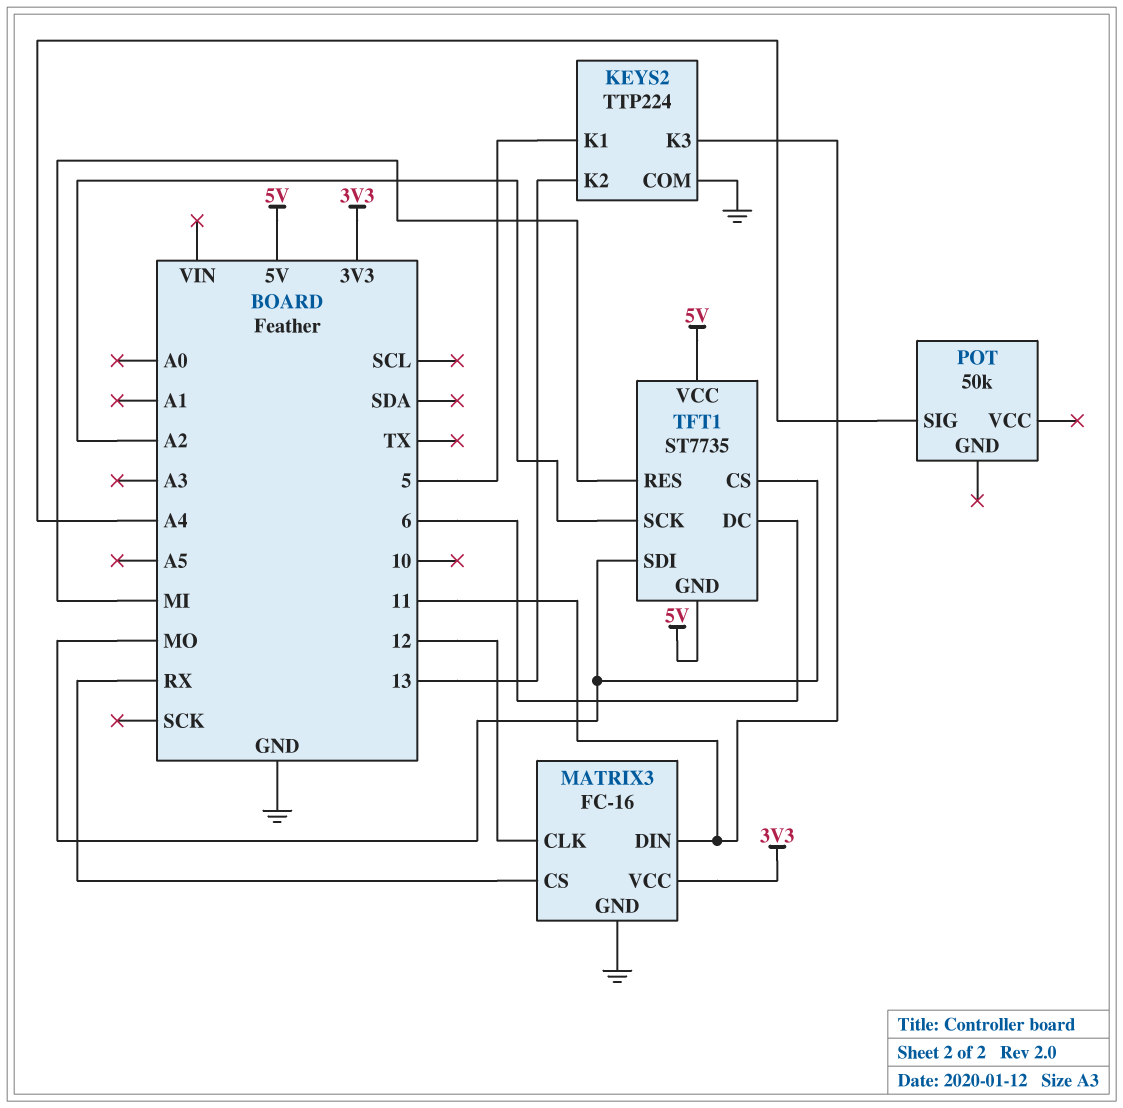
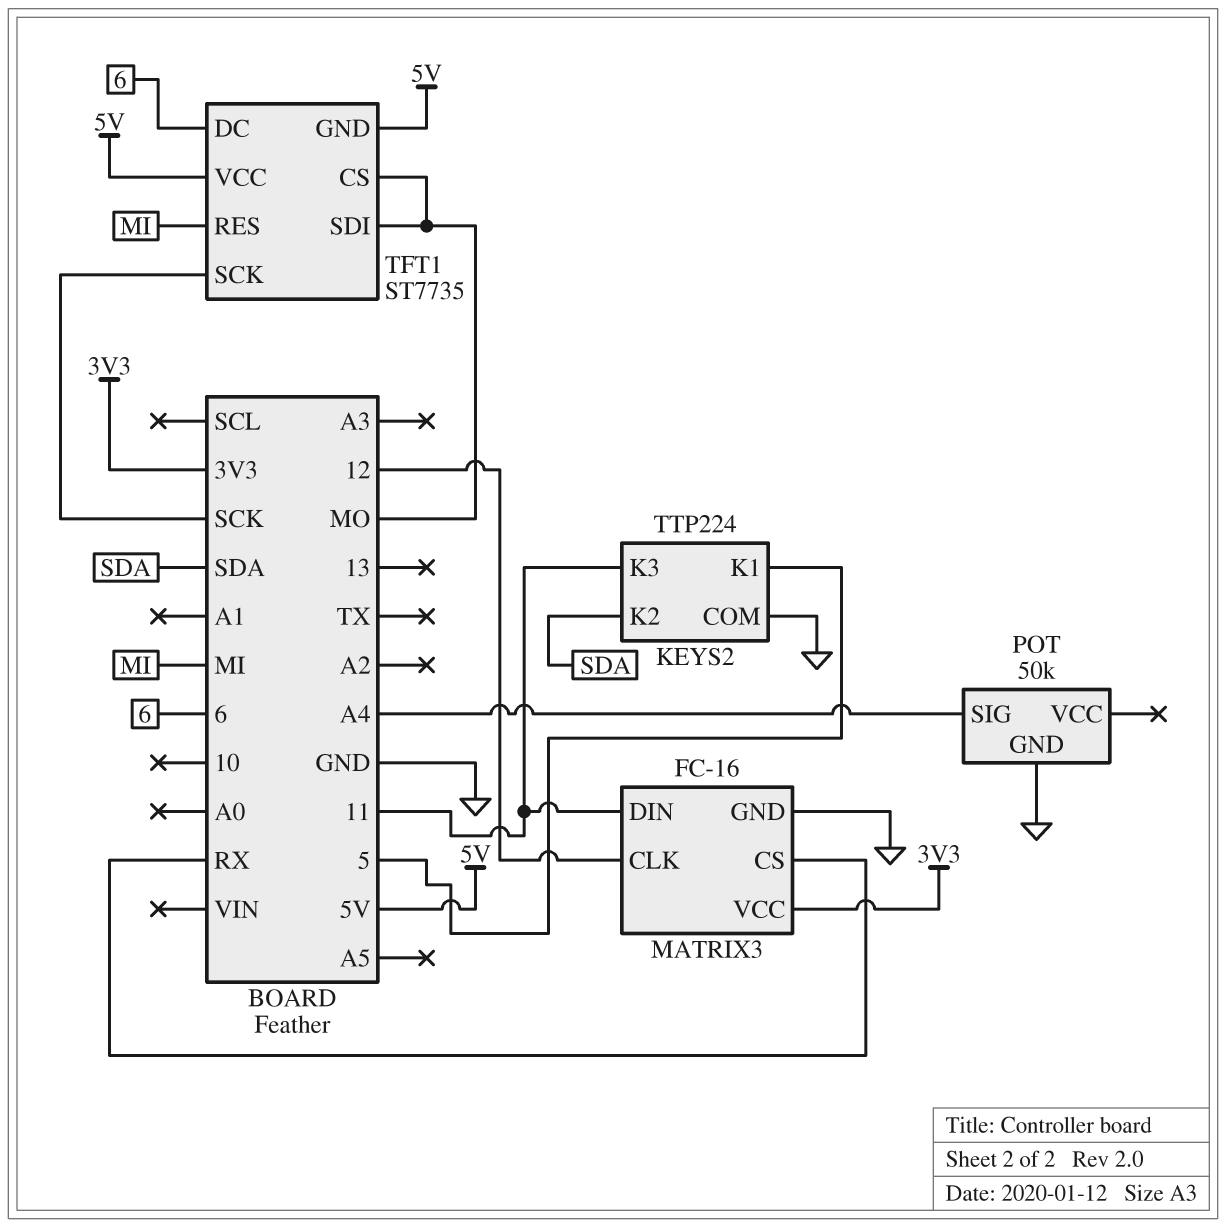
KEYS2 pin K2: 13 -> SDA
POT pin GND: none -> GND
TFT1 pin SCK: A2 -> SCK

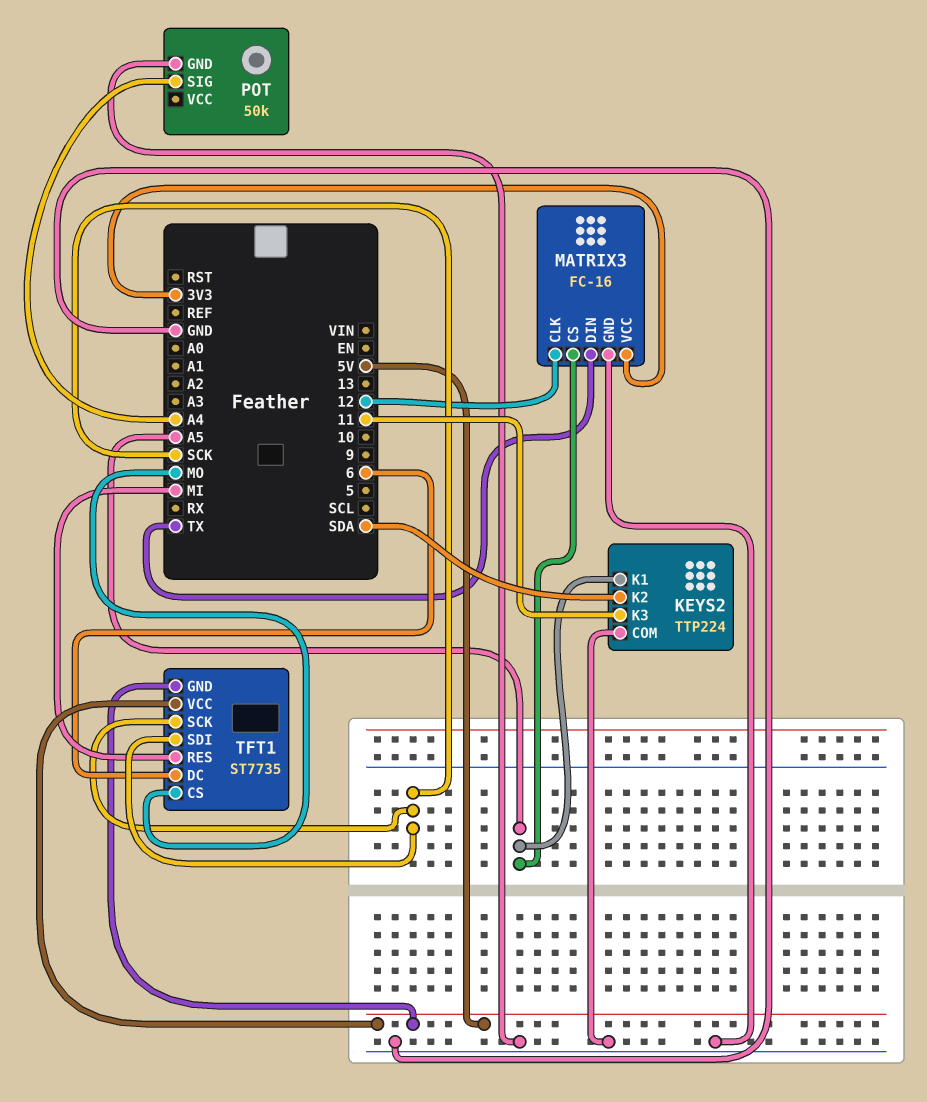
KEYS2 pin K1: 5 -> A5
MATRIX3 pin CS: RX -> A5
MATRIX3 pin DIN: 11 -> TX
TFT1 pin SDI: MO -> SCK

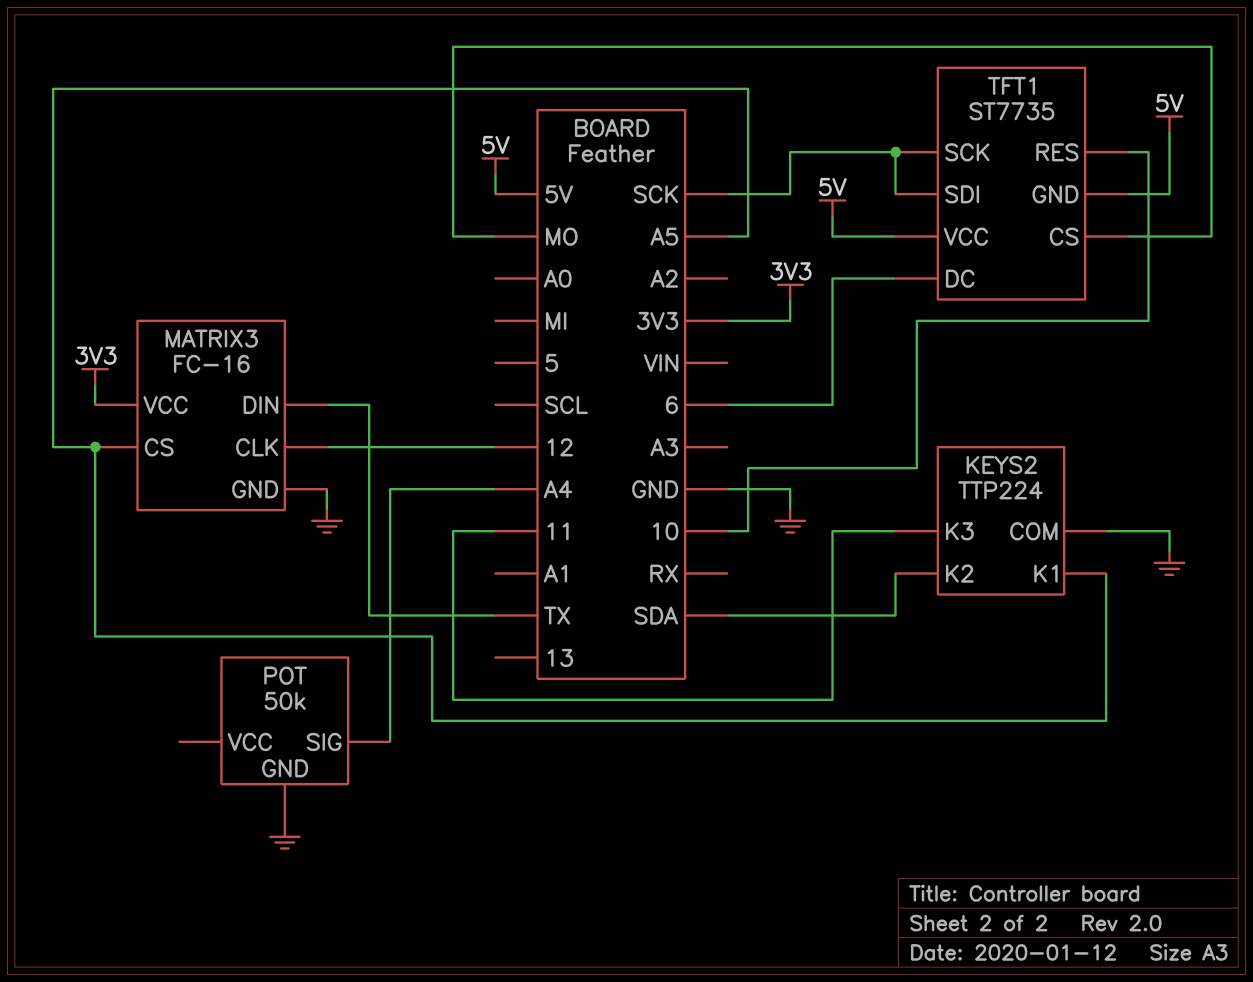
TFT1 pin RES: MI -> 10

